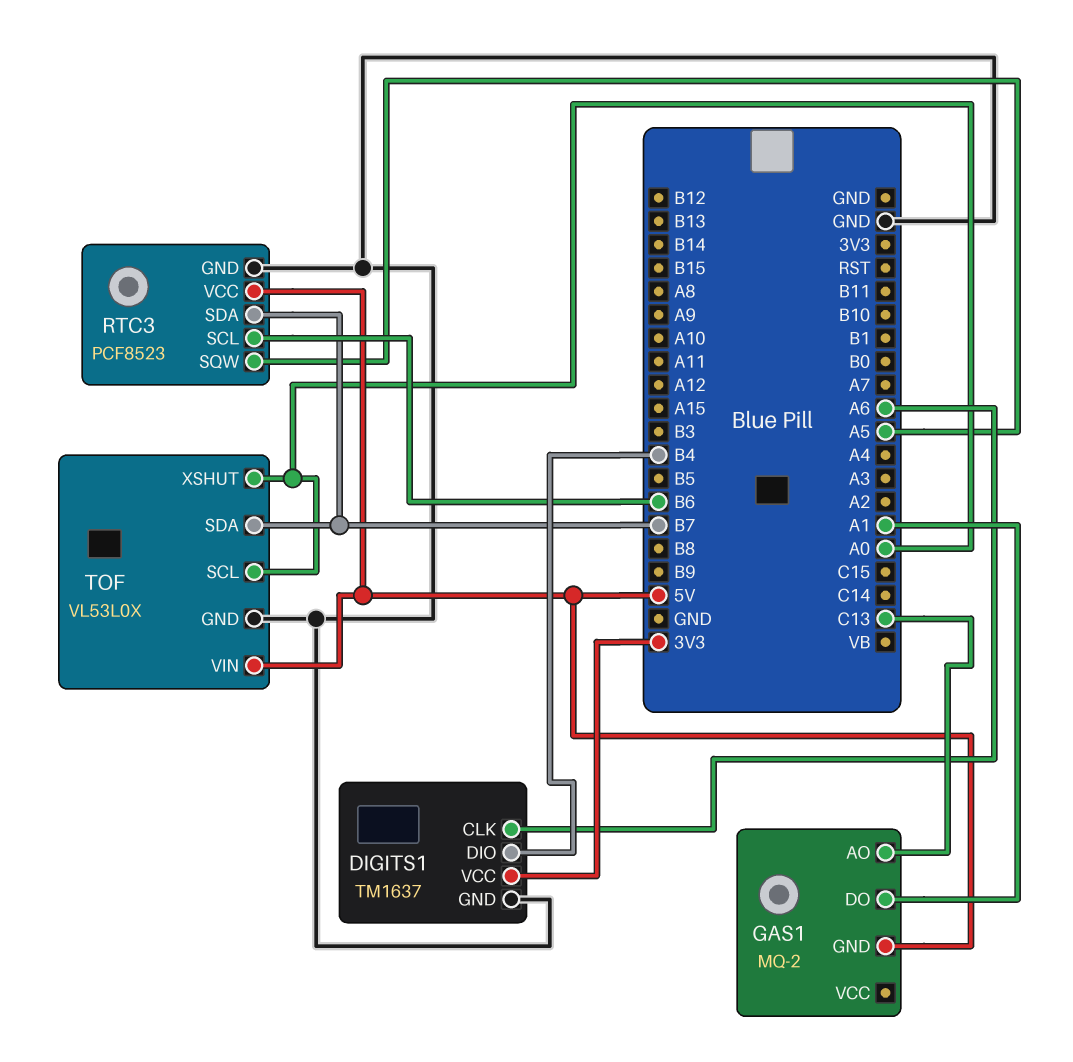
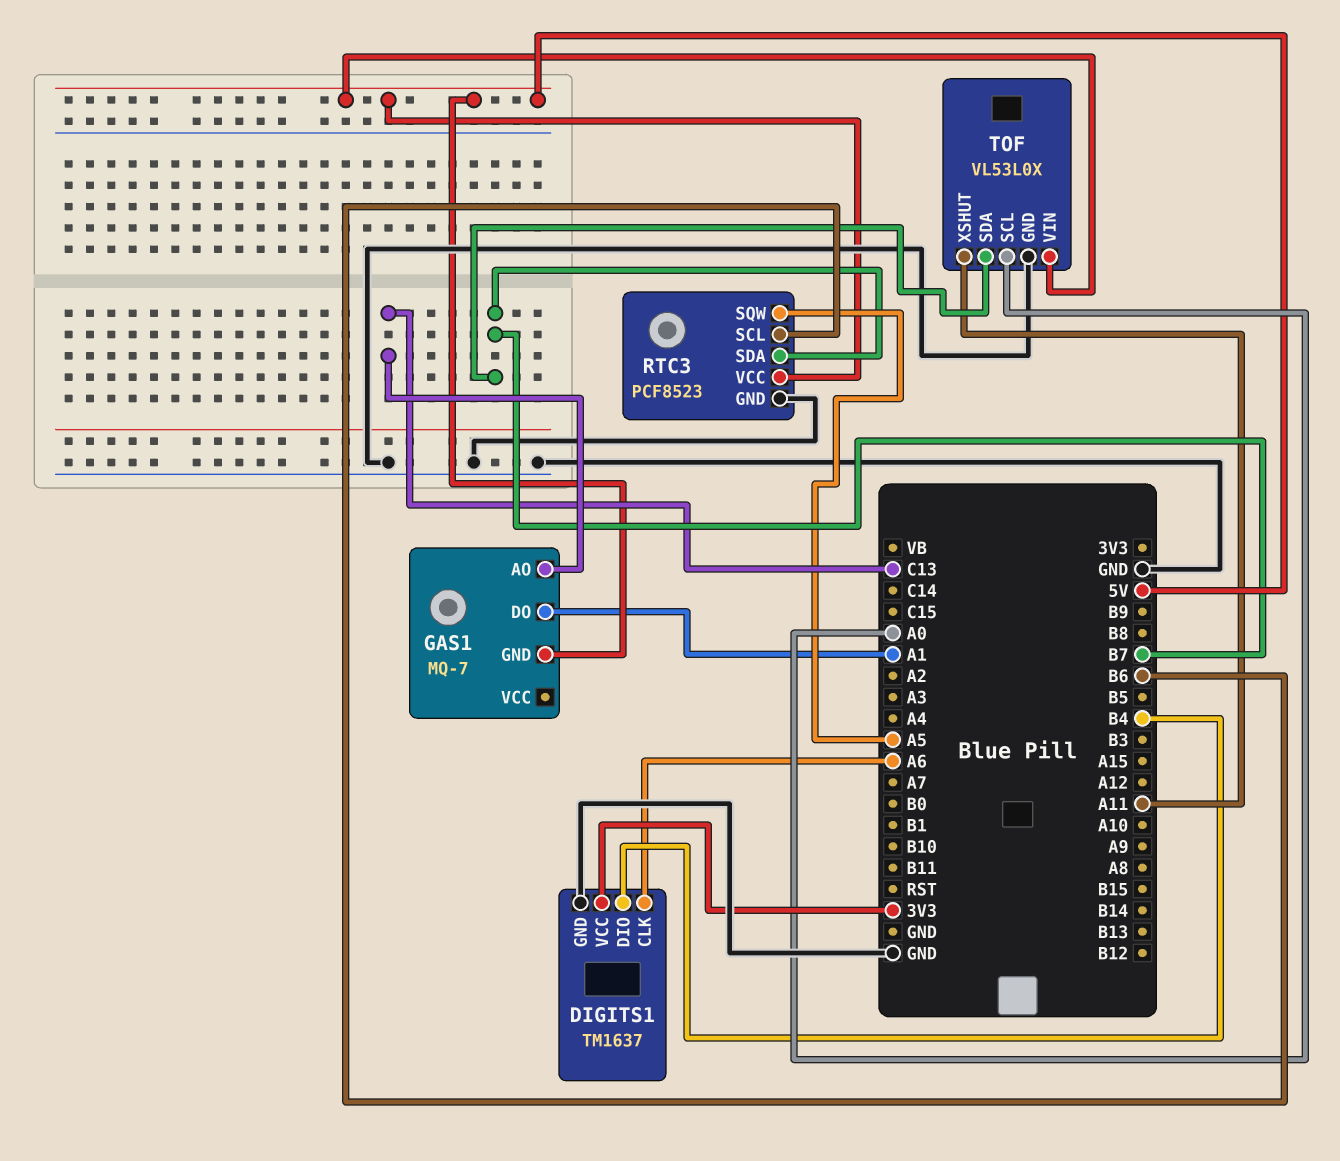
GAS1: MQ-2 -> MQ-7
TOF pin XSHUT: A0 -> A11

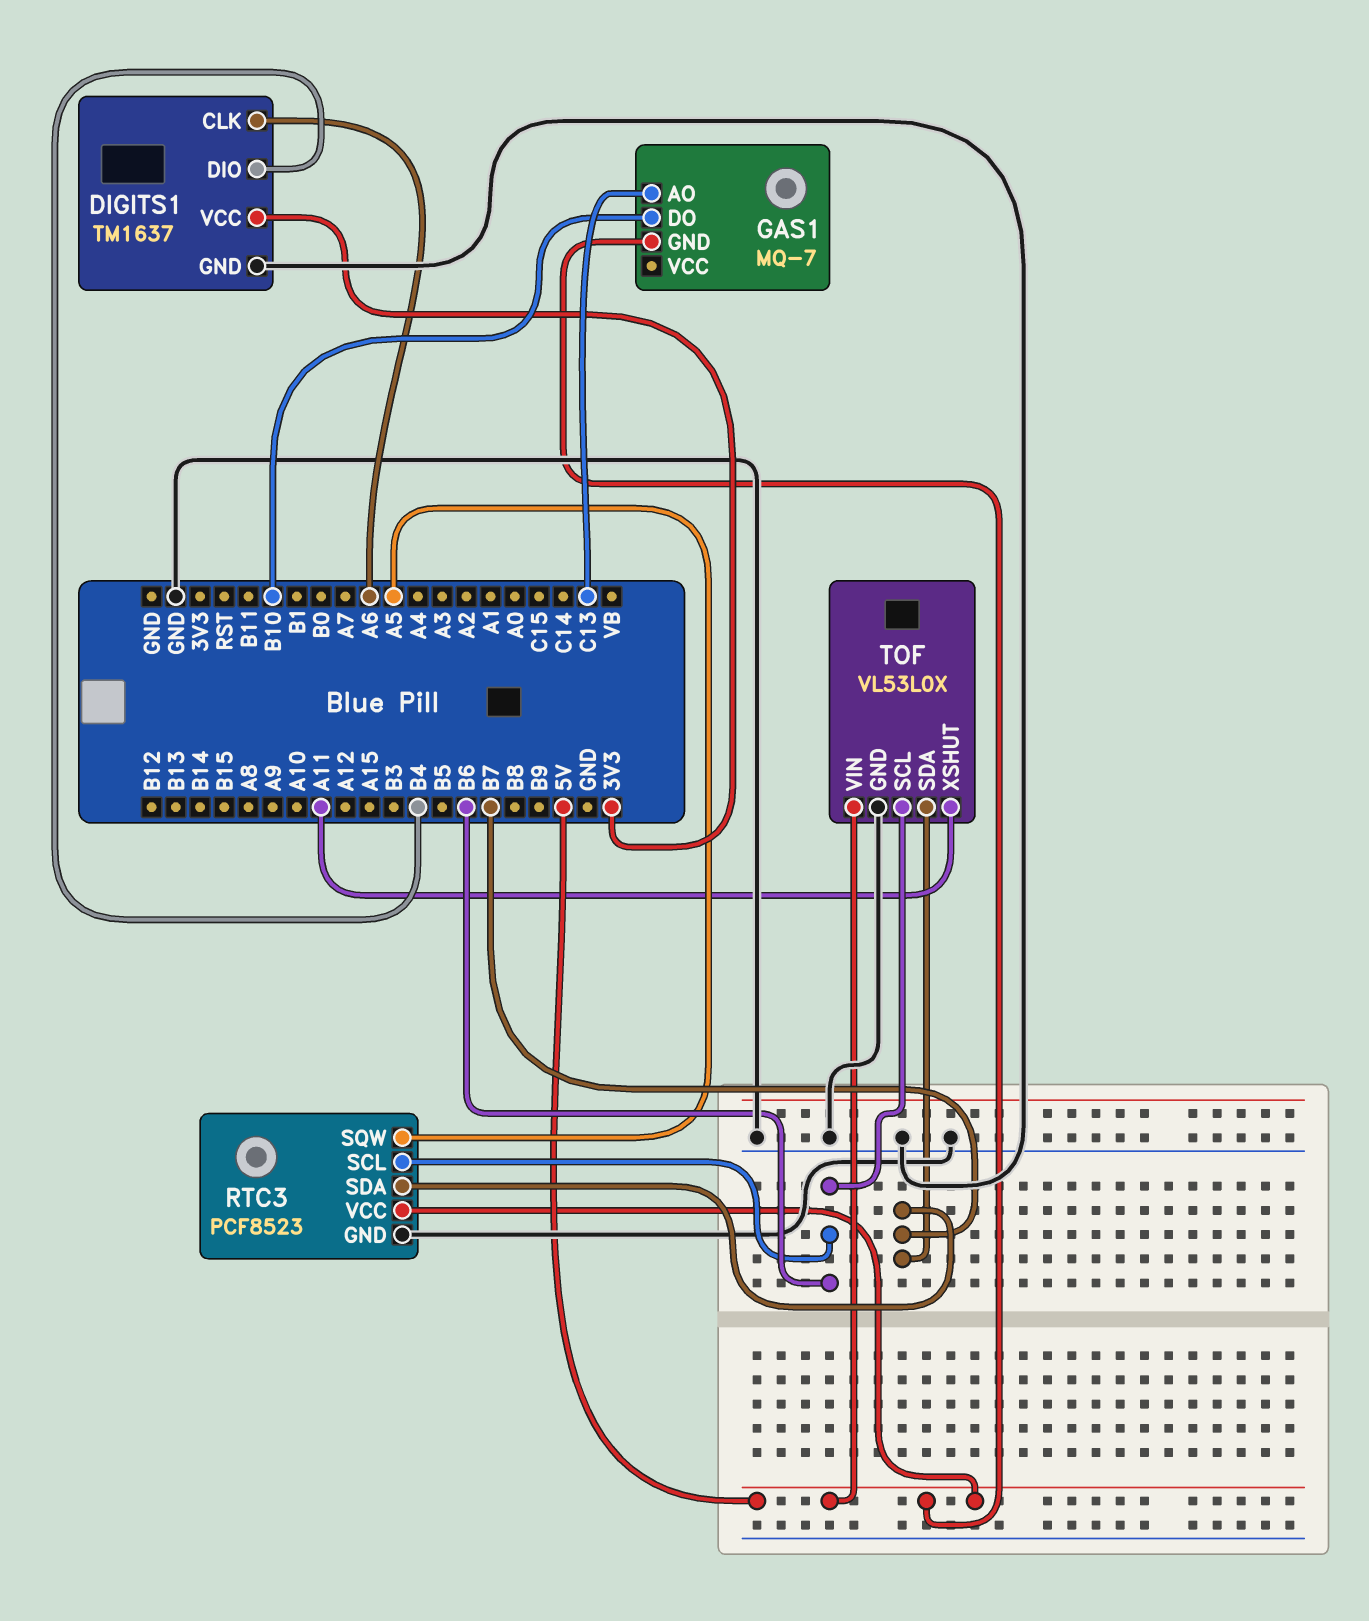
GAS1 pin DO: A1 -> B10
TOF pin SCL: A0 -> B6

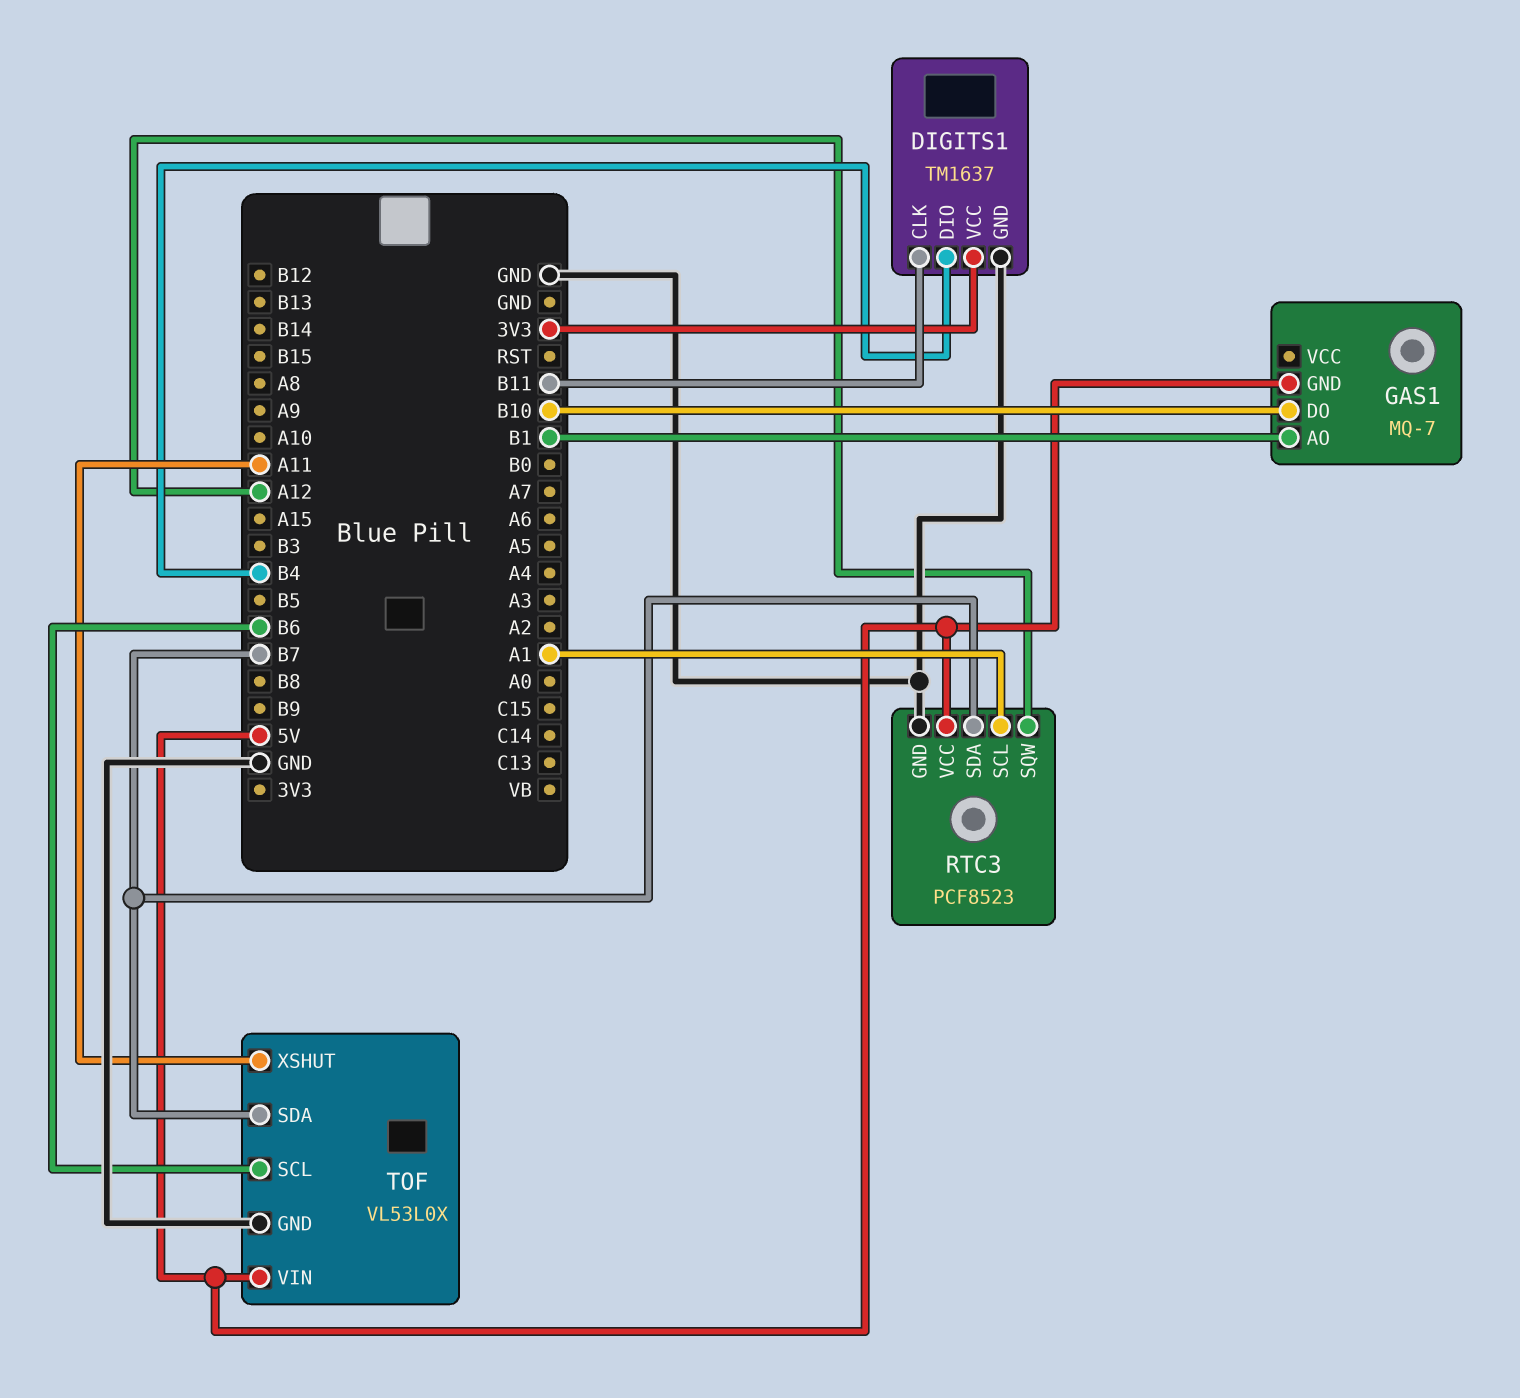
DIGITS1 pin CLK: A6 -> B11
GAS1 pin AO: C13 -> B1
RTC3 pin SCL: B6 -> A1
RTC3 pin SQW: A5 -> A12

